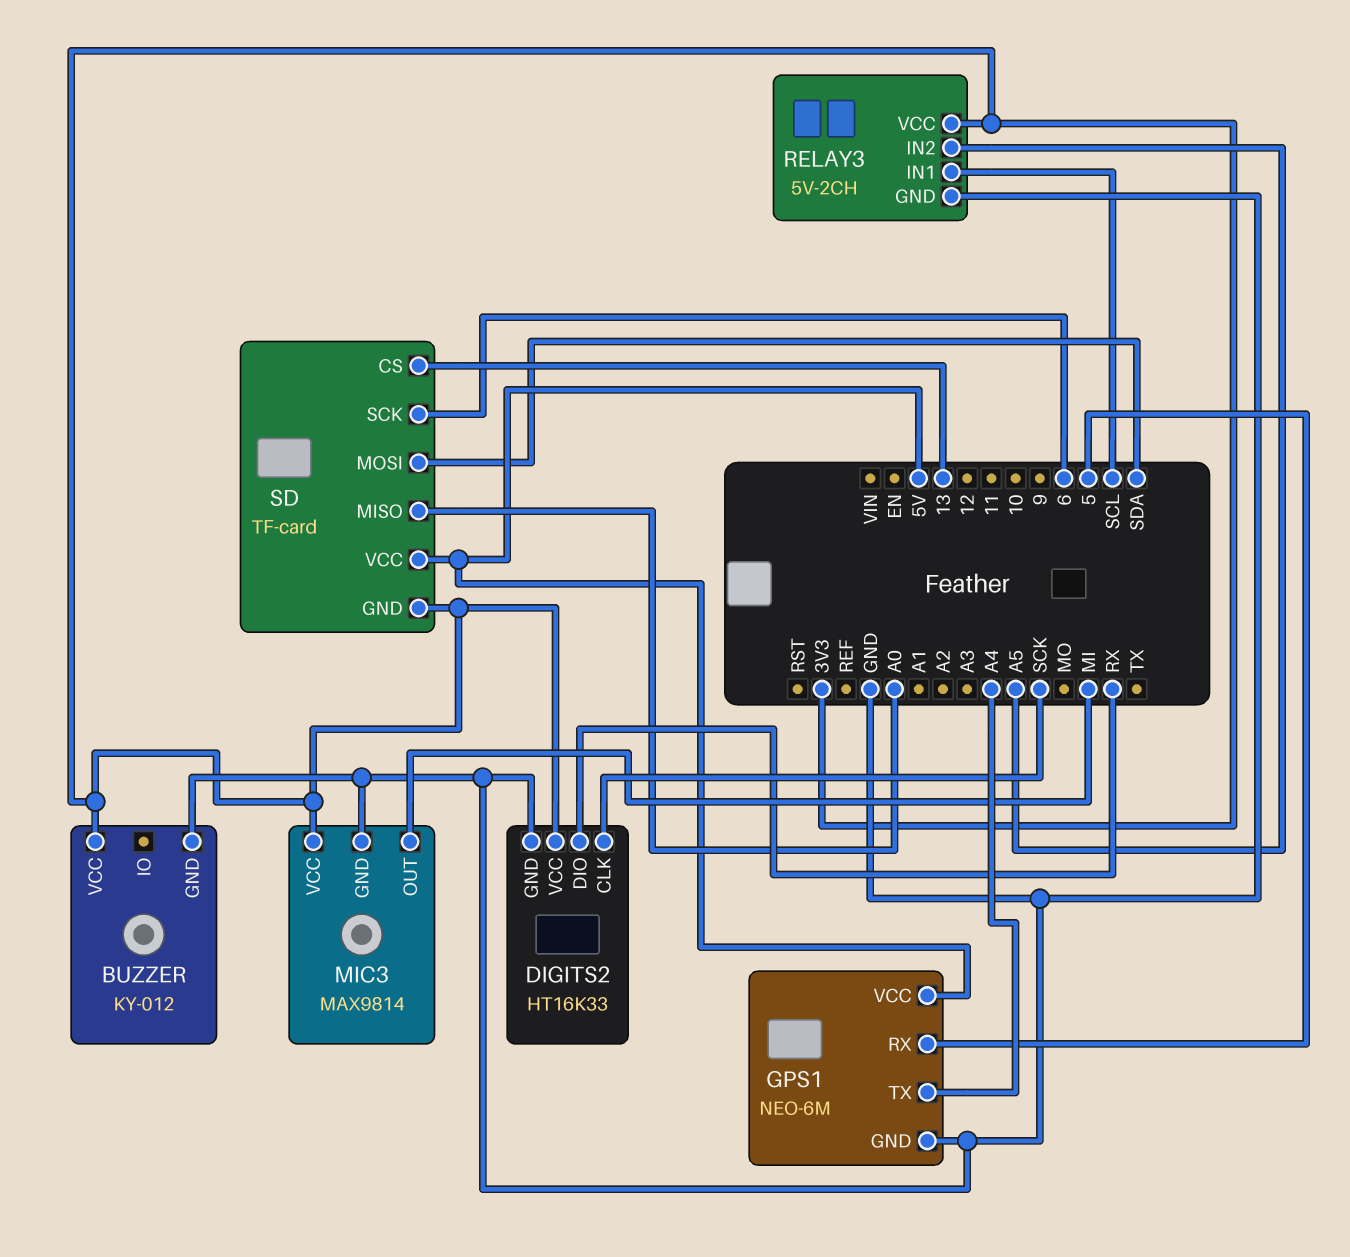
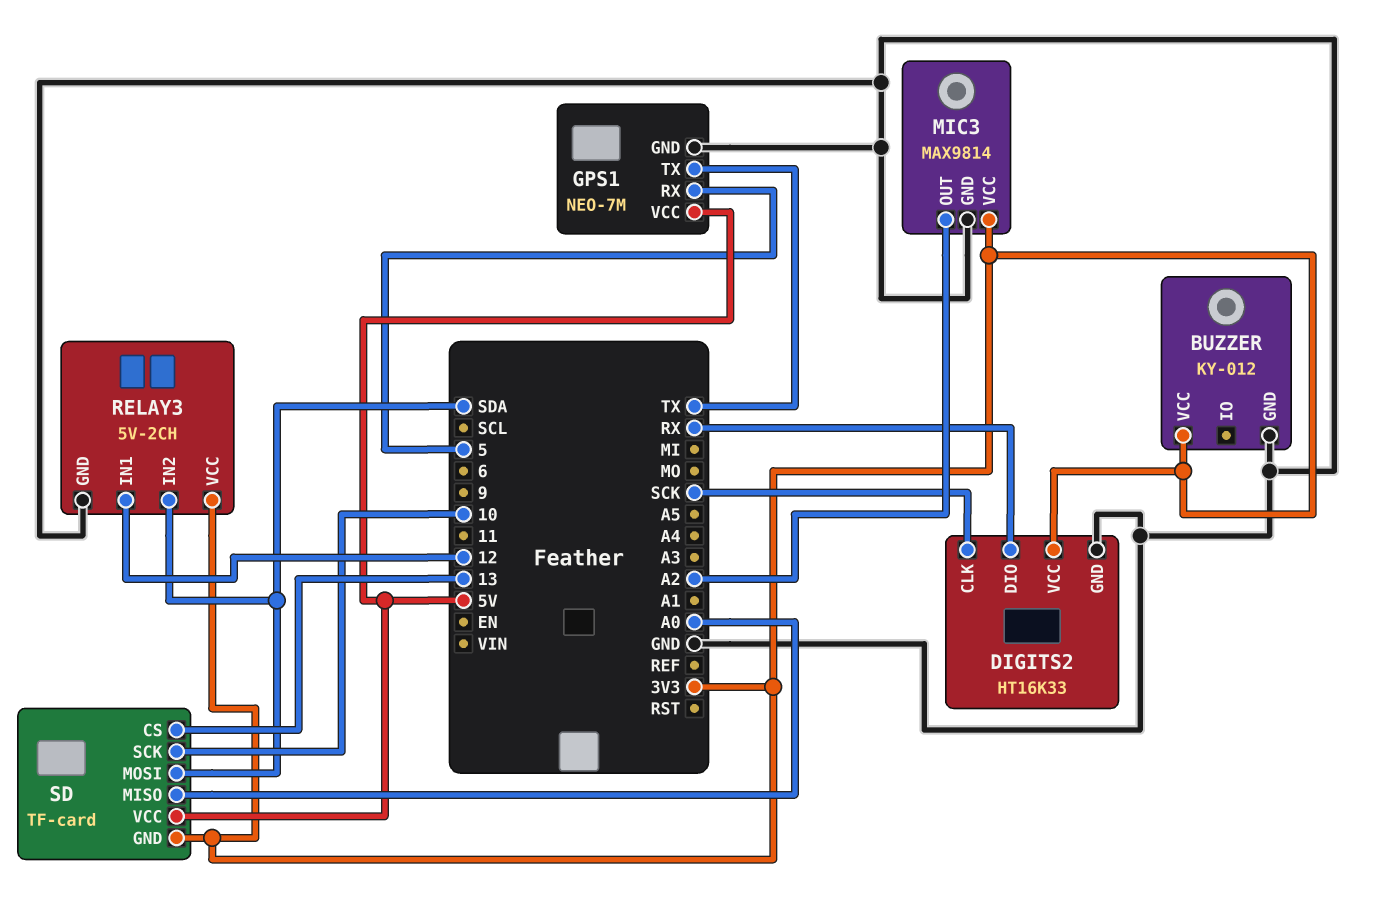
GPS1: NEO-6M -> NEO-7M
GPS1 pin TX: A4 -> TX
MIC3 pin OUT: MI -> A2
RELAY3 pin IN1: SCL -> 12
RELAY3 pin IN2: A5 -> SDA
SD pin SCK: 6 -> 10

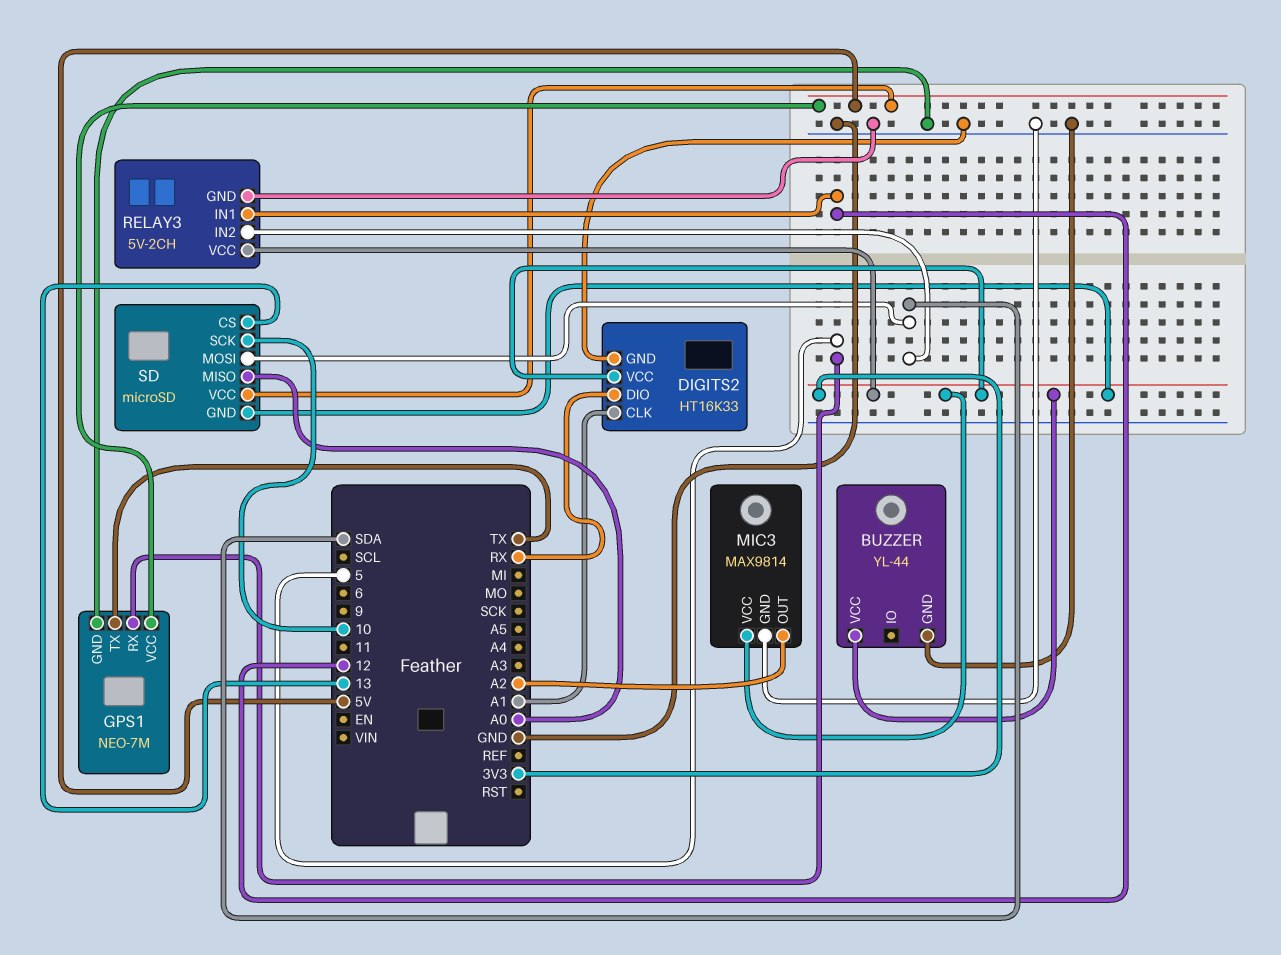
BUZZER: KY-012 -> YL-44
DIGITS2 pin CLK: SCK -> A1
SD: TF-card -> microSD

